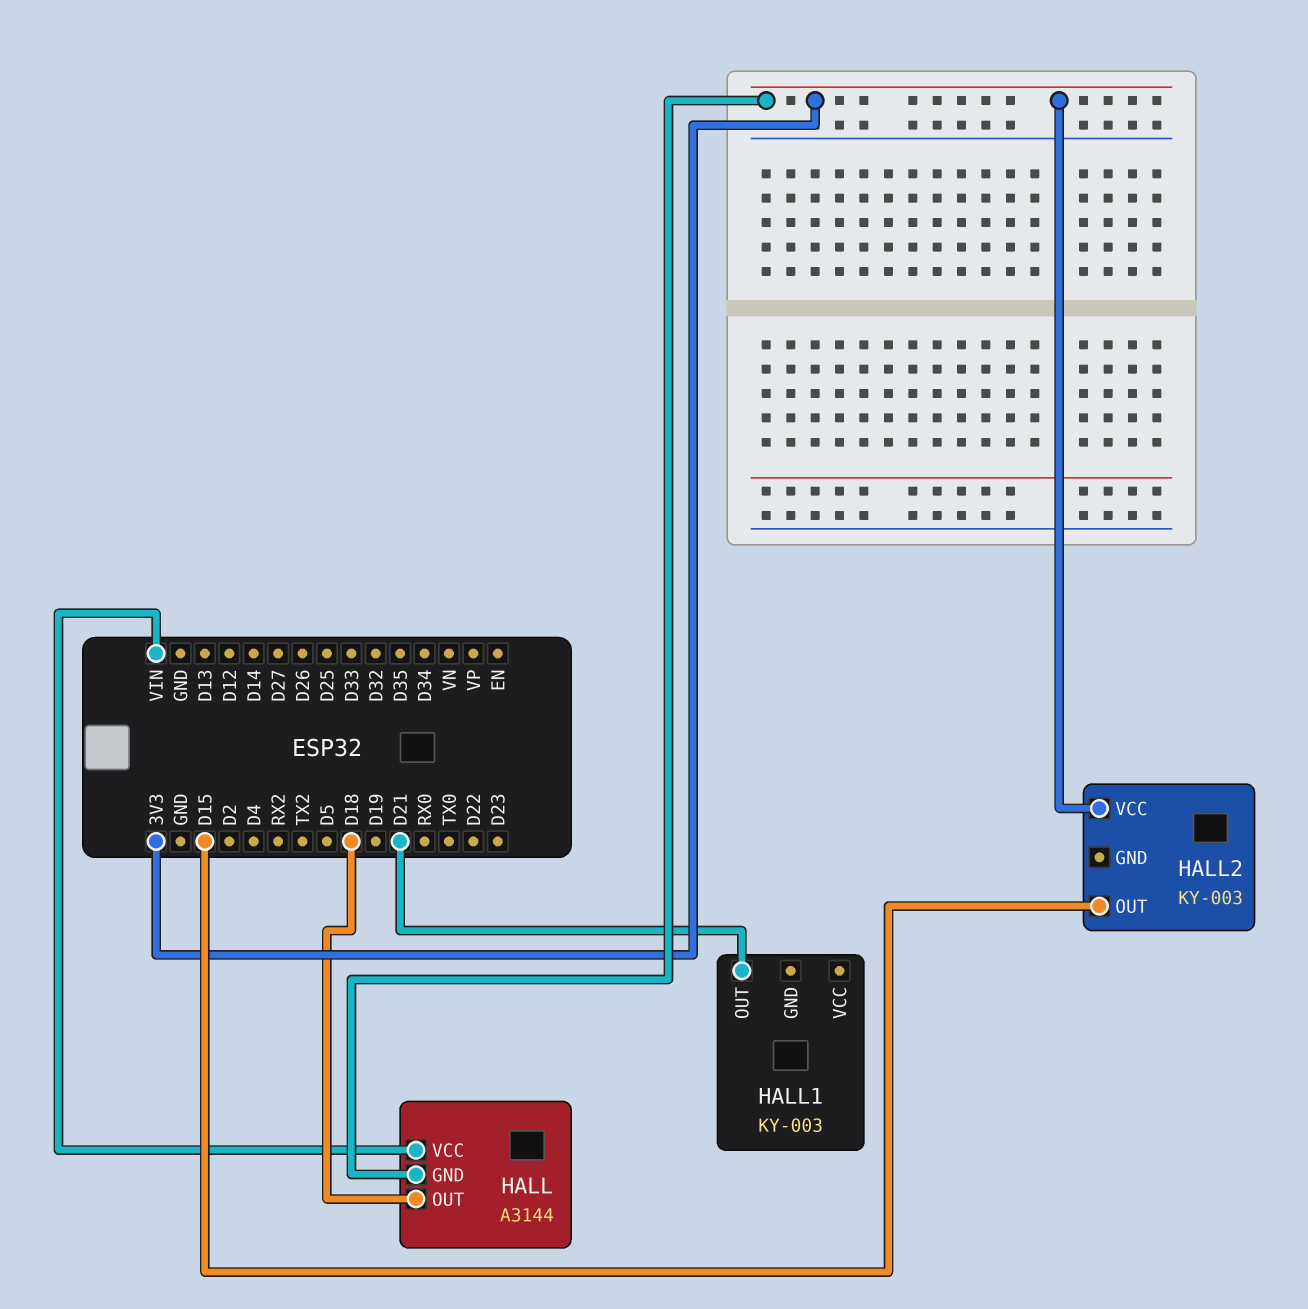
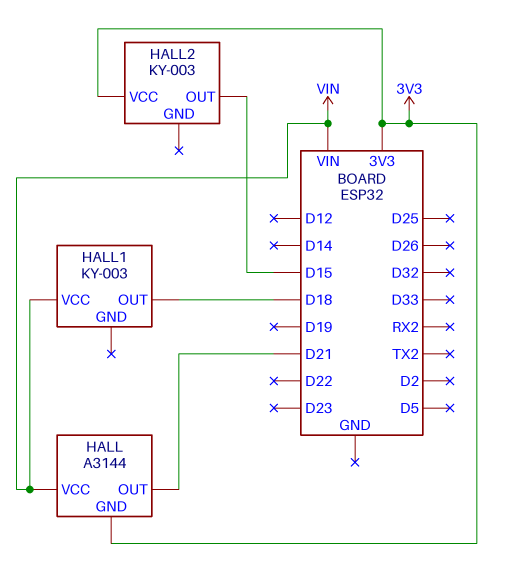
HALL pin OUT: D18 -> D21
HALL1 pin OUT: D21 -> D18
HALL1 pin VCC: none -> VIN

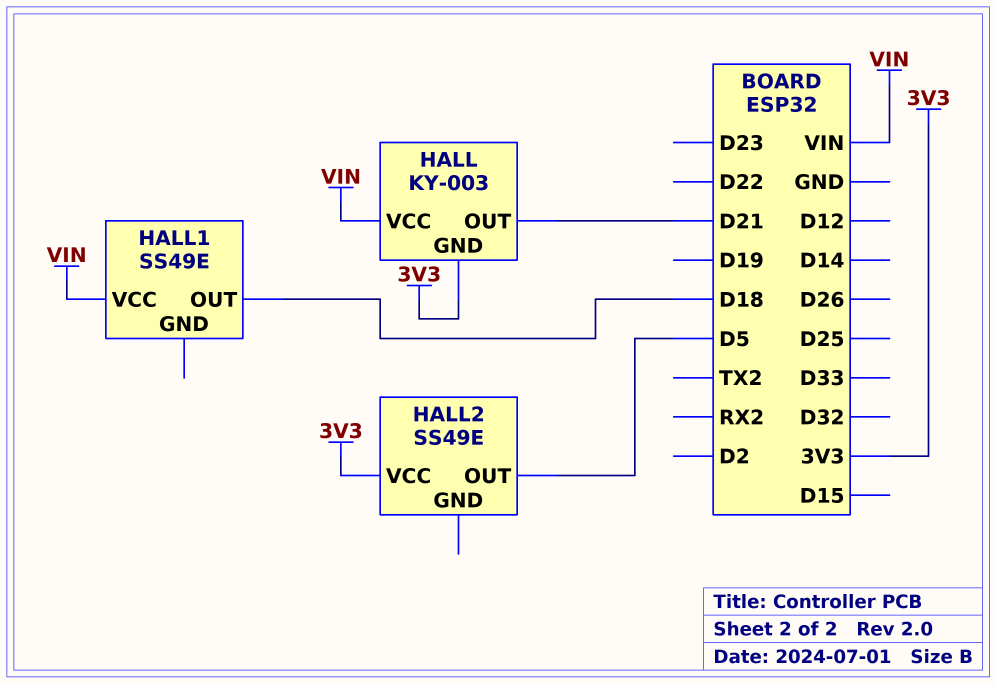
HALL: A3144 -> KY-003
HALL1: KY-003 -> SS49E
HALL2: KY-003 -> SS49E
HALL2 pin OUT: D15 -> D5

